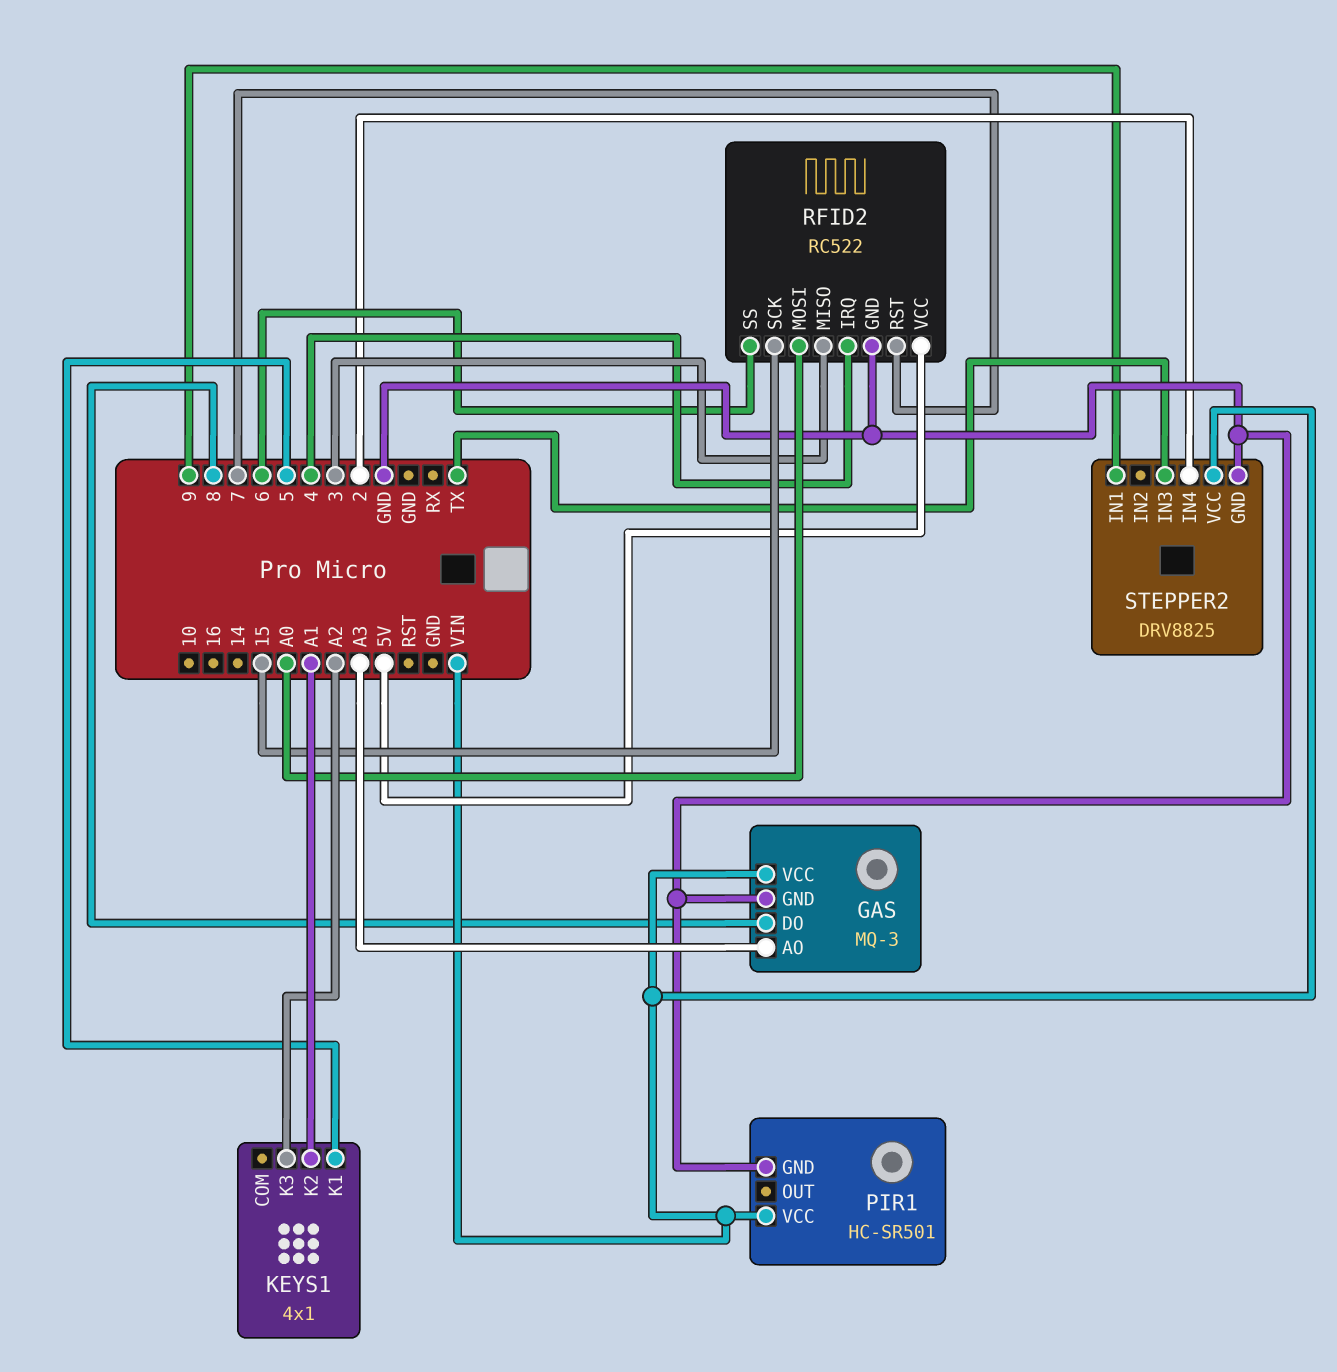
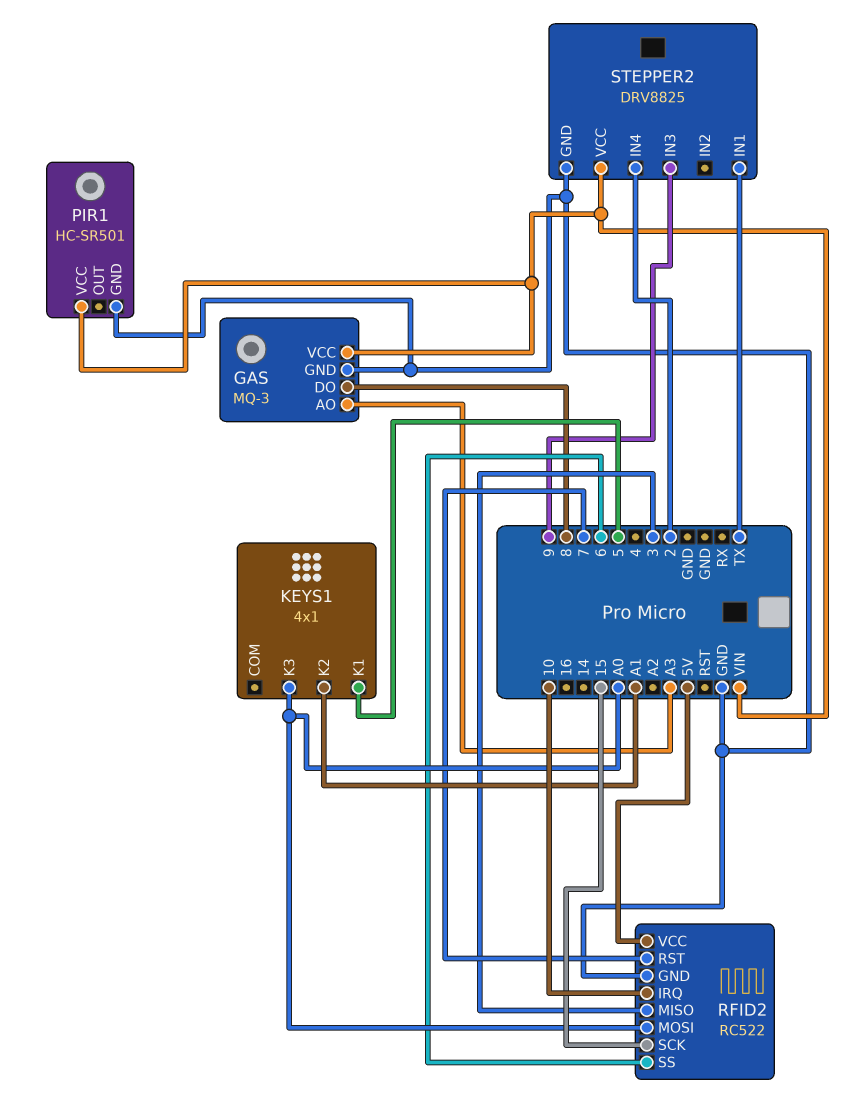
KEYS1 pin K3: A2 -> A0
RFID2 pin IRQ: 4 -> 10
STEPPER2 pin IN1: 9 -> TX
STEPPER2 pin IN3: TX -> 9

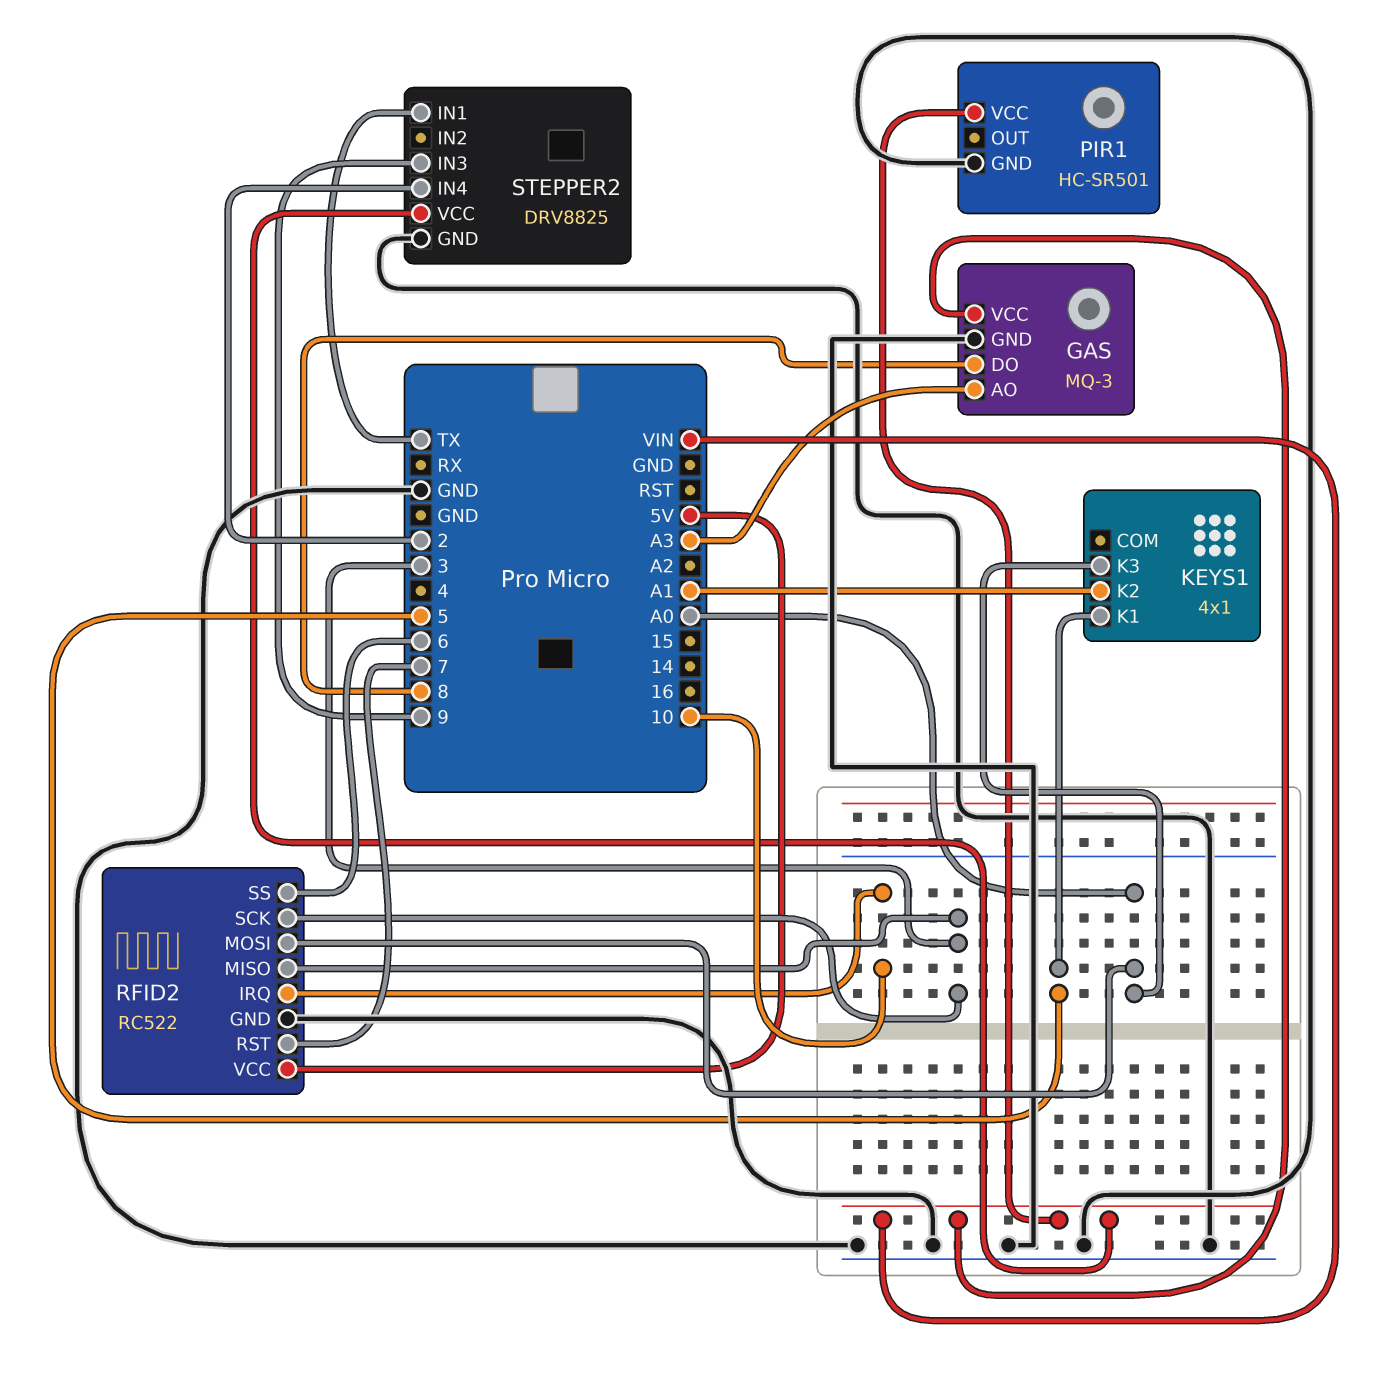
RFID2 pin SCK: 15 -> 3

